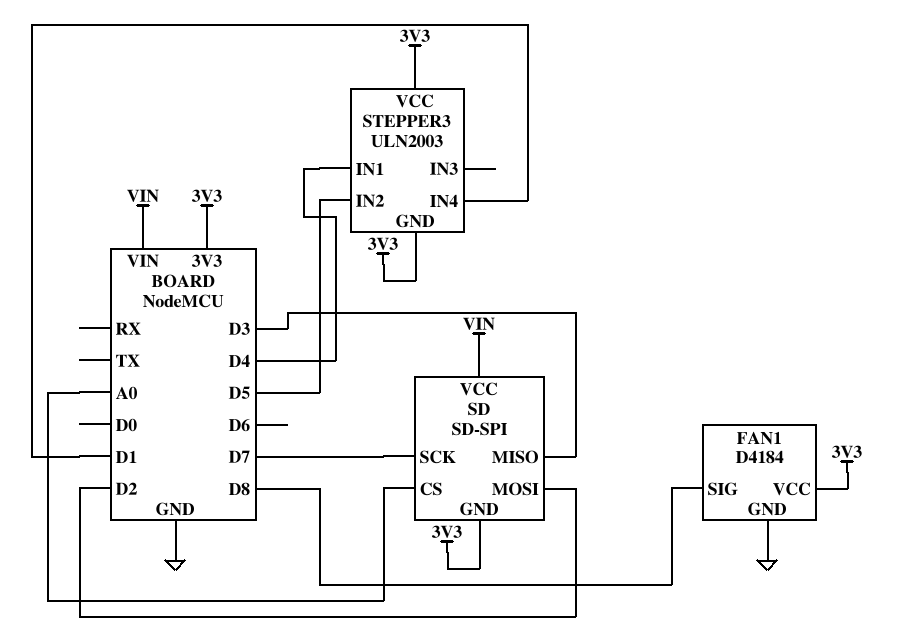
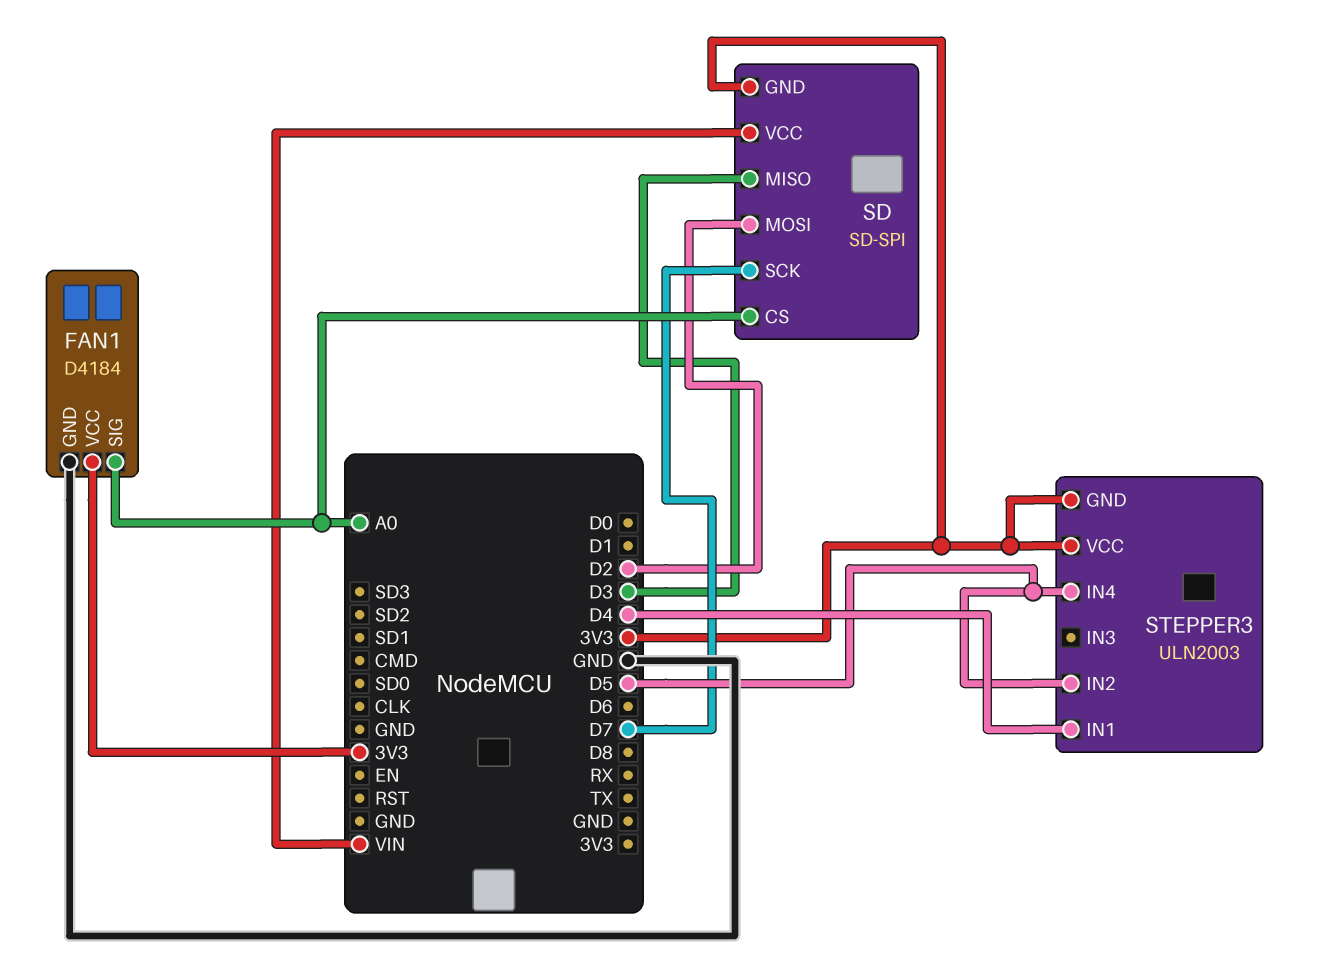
FAN1 pin SIG: D8 -> A0
STEPPER3 pin IN4: D1 -> D5

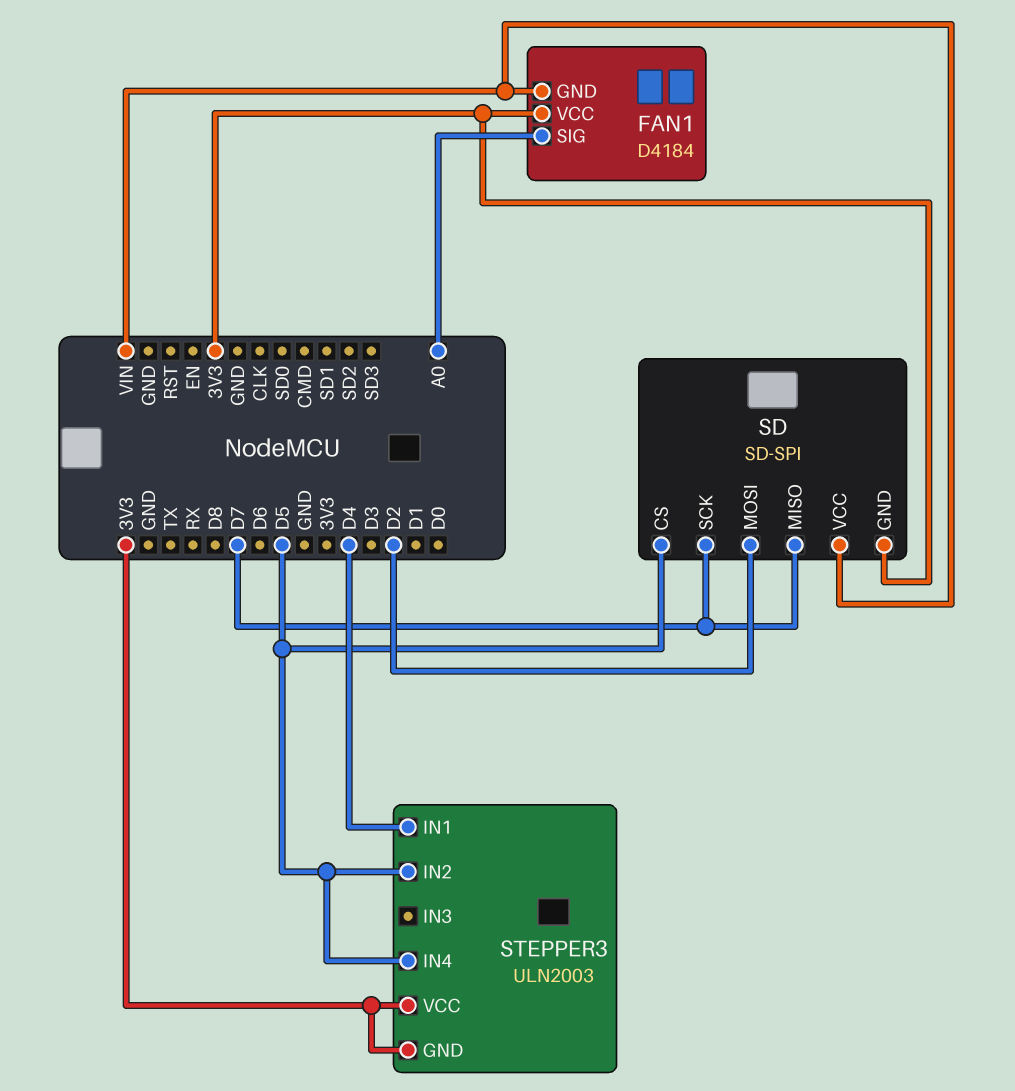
FAN1 pin GND: GND -> VIN
SD pin CS: A0 -> D5
SD pin MISO: D3 -> D7

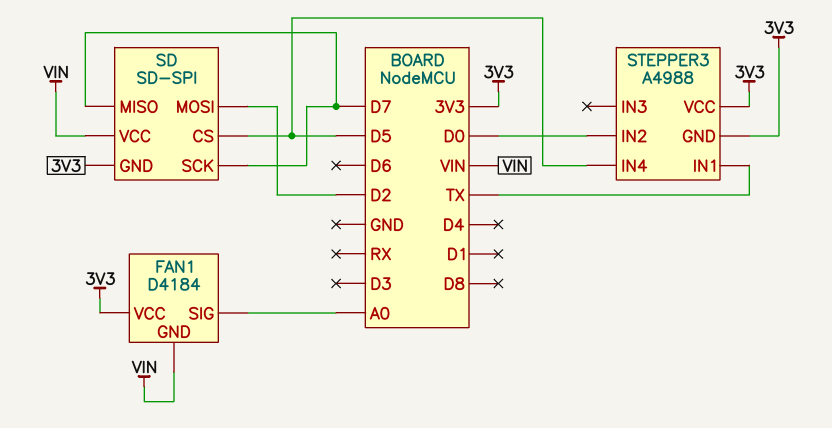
STEPPER3: ULN2003 -> A4988
STEPPER3 pin IN1: D4 -> TX
STEPPER3 pin IN2: D5 -> D0

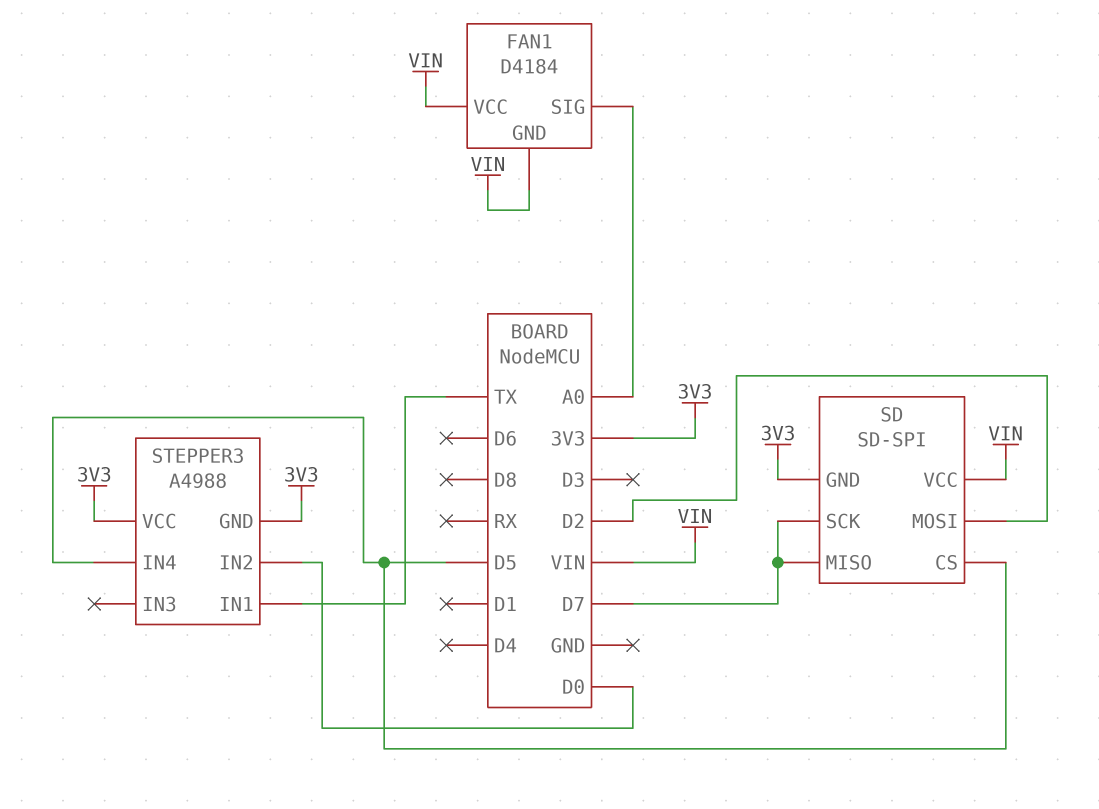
FAN1 pin VCC: 3V3 -> VIN

